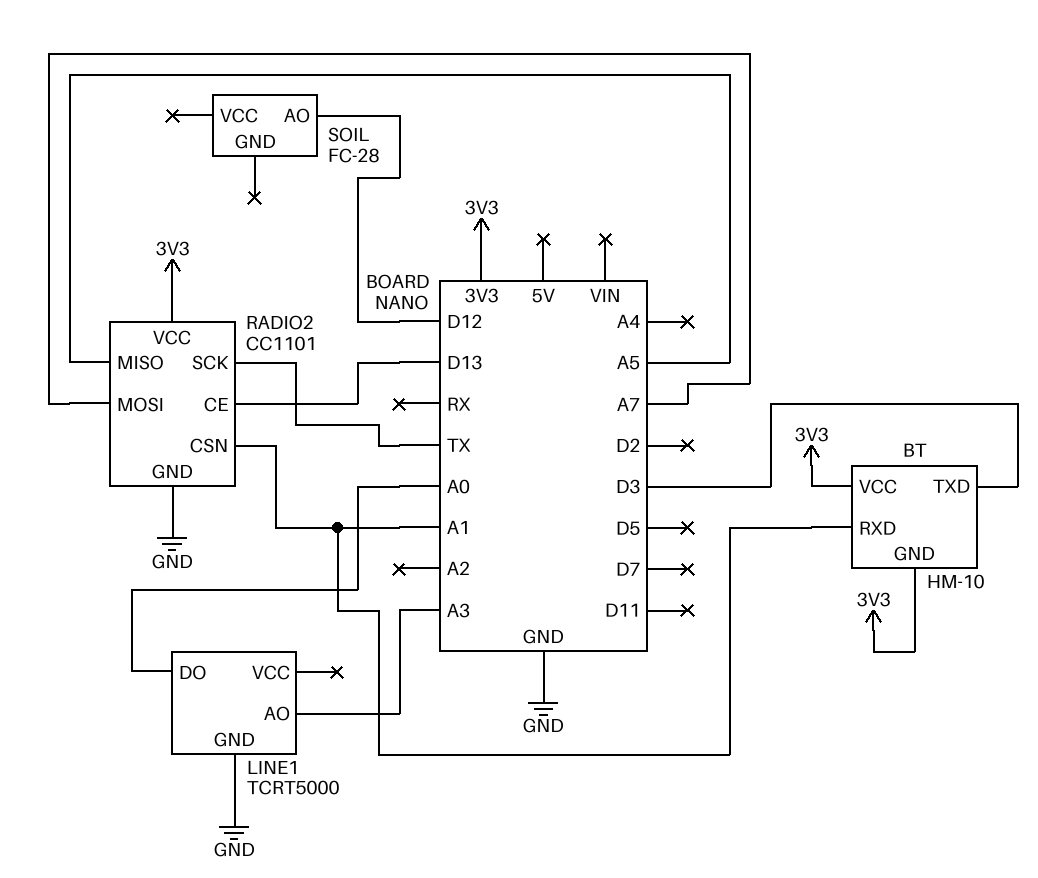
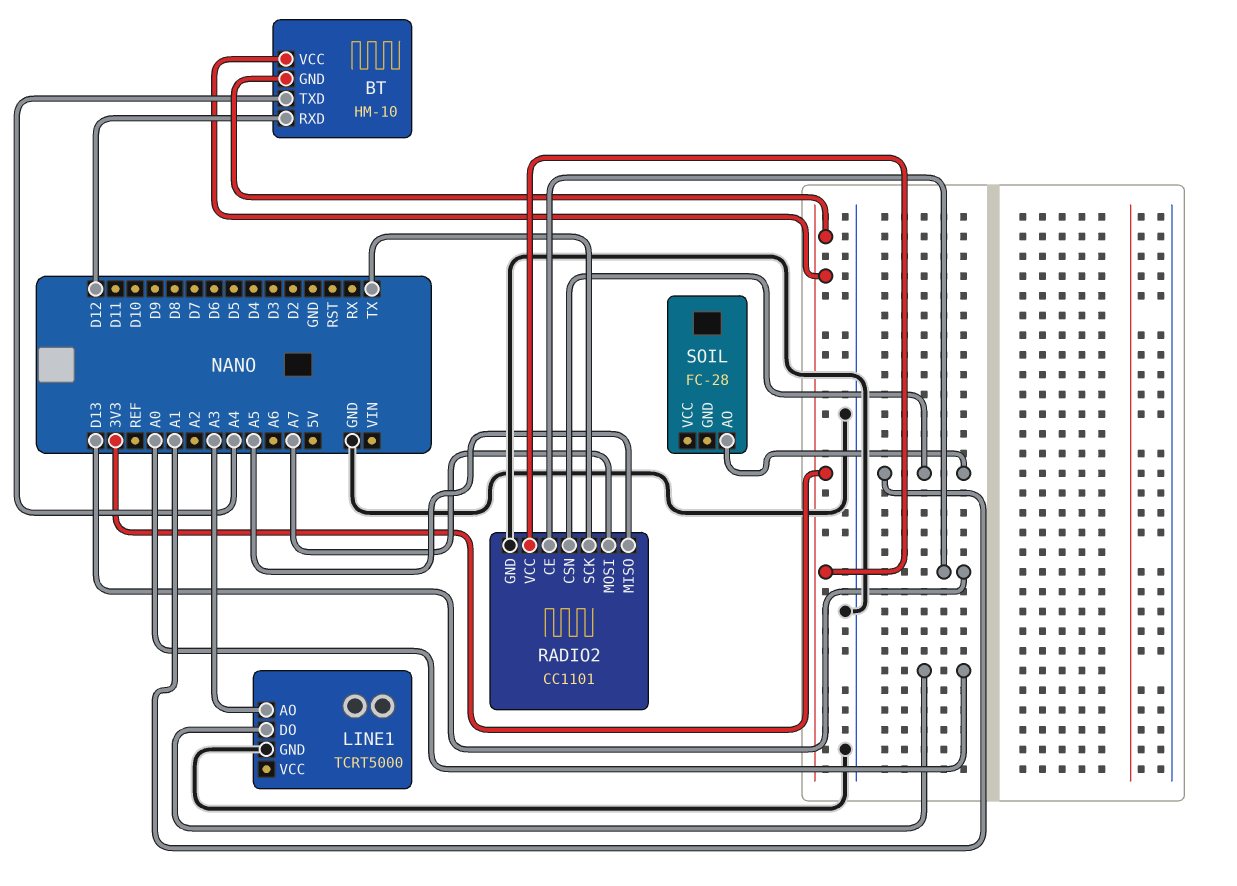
BT pin RXD: A1 -> D12
BT pin TXD: D3 -> A4
SOIL pin AO: D12 -> A1

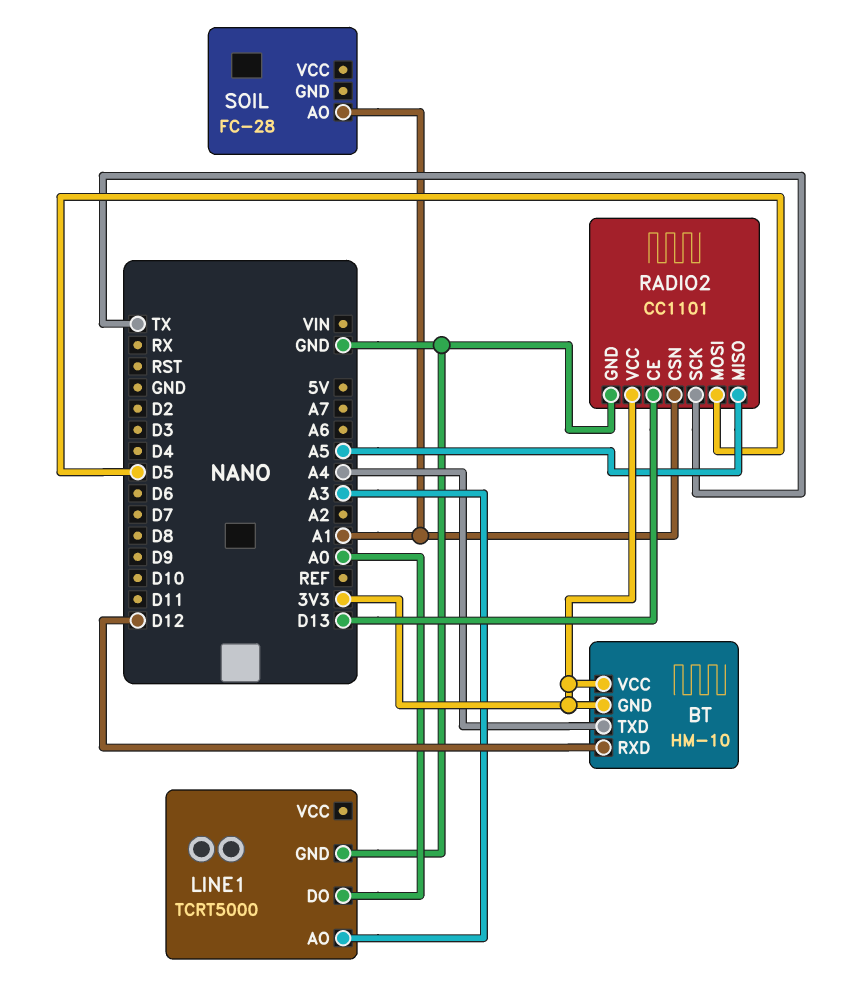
RADIO2 pin MOSI: A7 -> D5

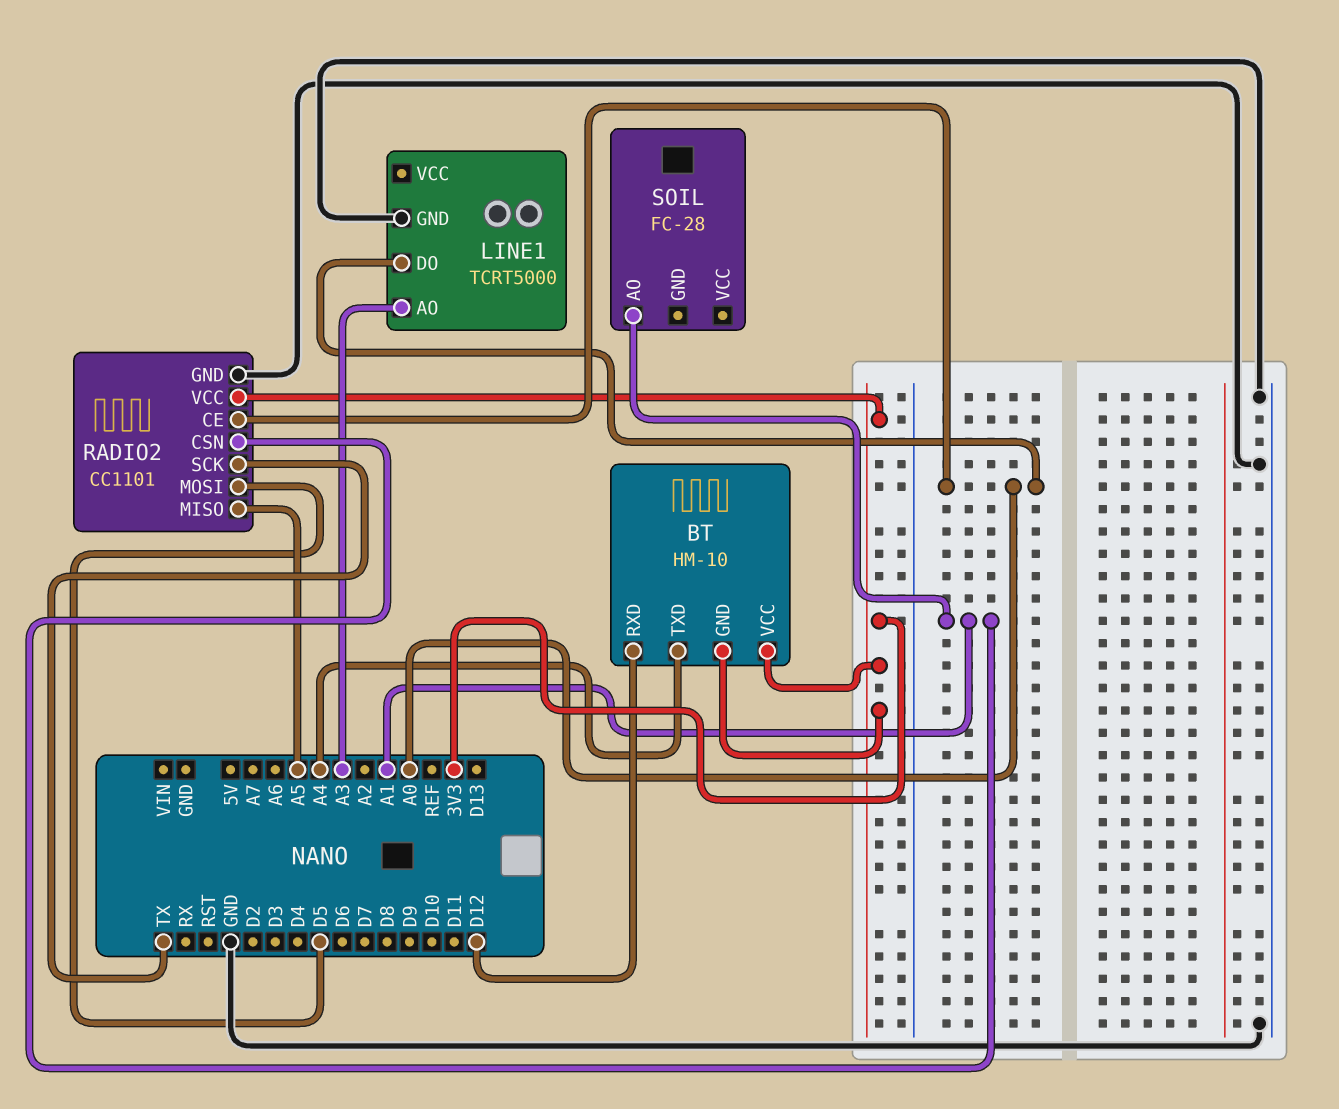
RADIO2 pin CE: D13 -> A0

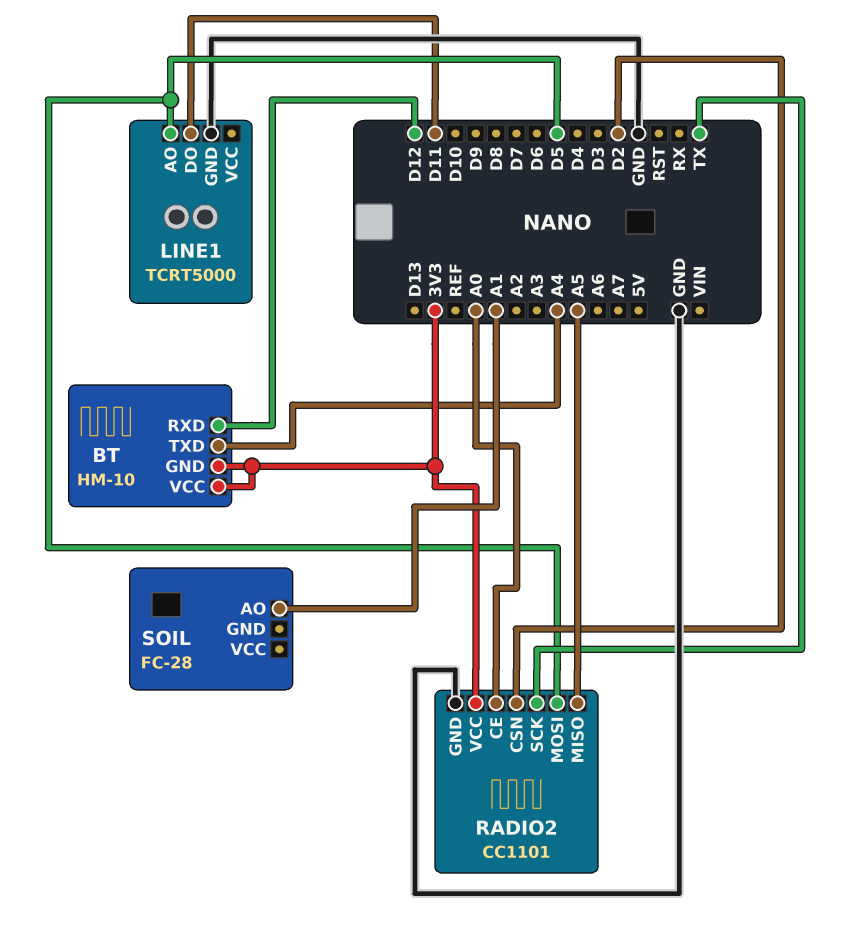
LINE1 pin AO: A3 -> D5
LINE1 pin DO: A0 -> D11
RADIO2 pin CSN: A1 -> D2

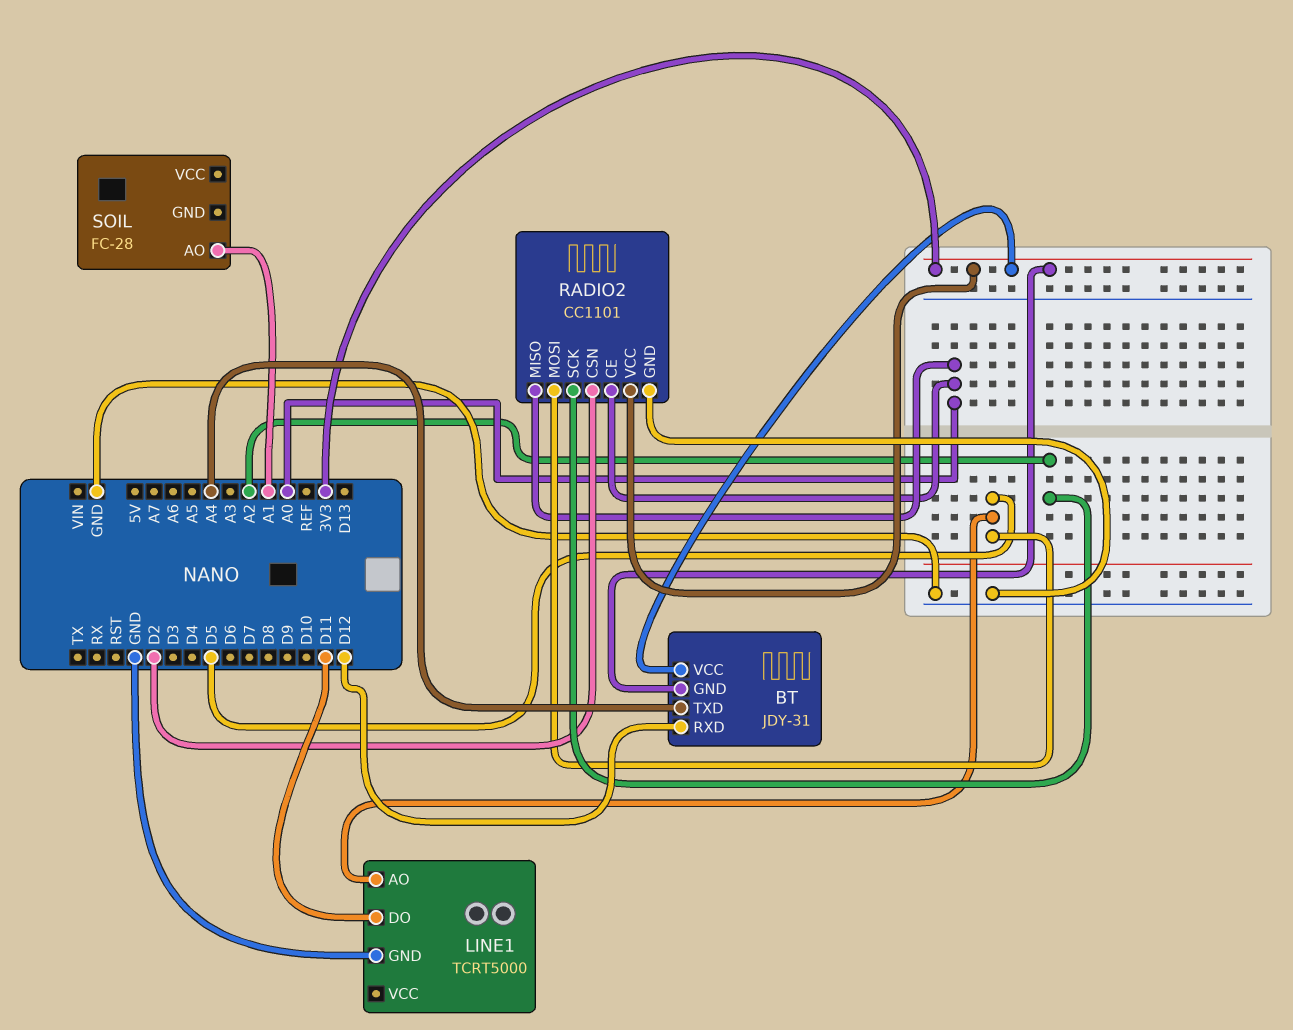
BT: HM-10 -> JDY-31
RADIO2 pin MISO: A5 -> A0
RADIO2 pin SCK: TX -> A2

